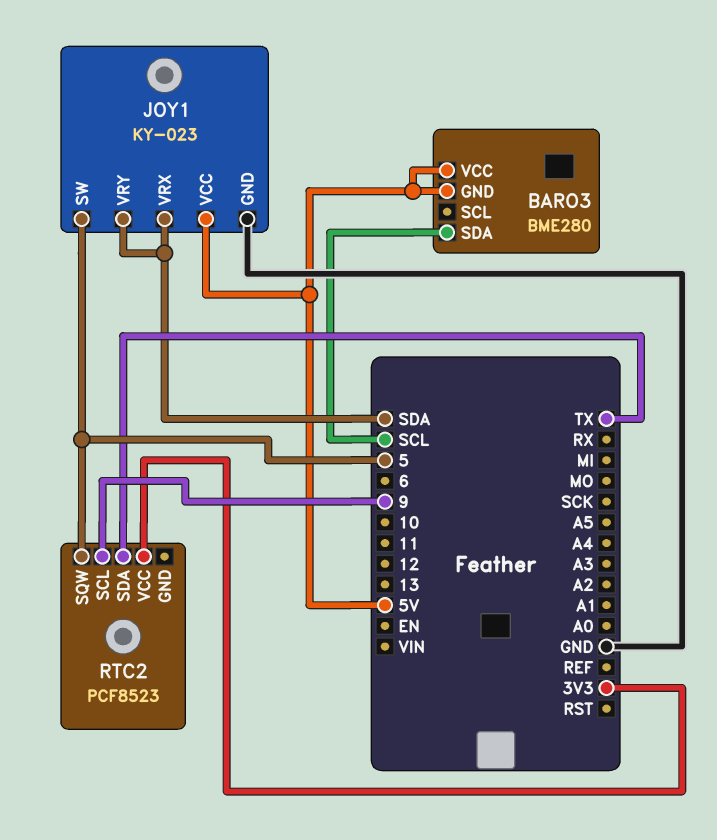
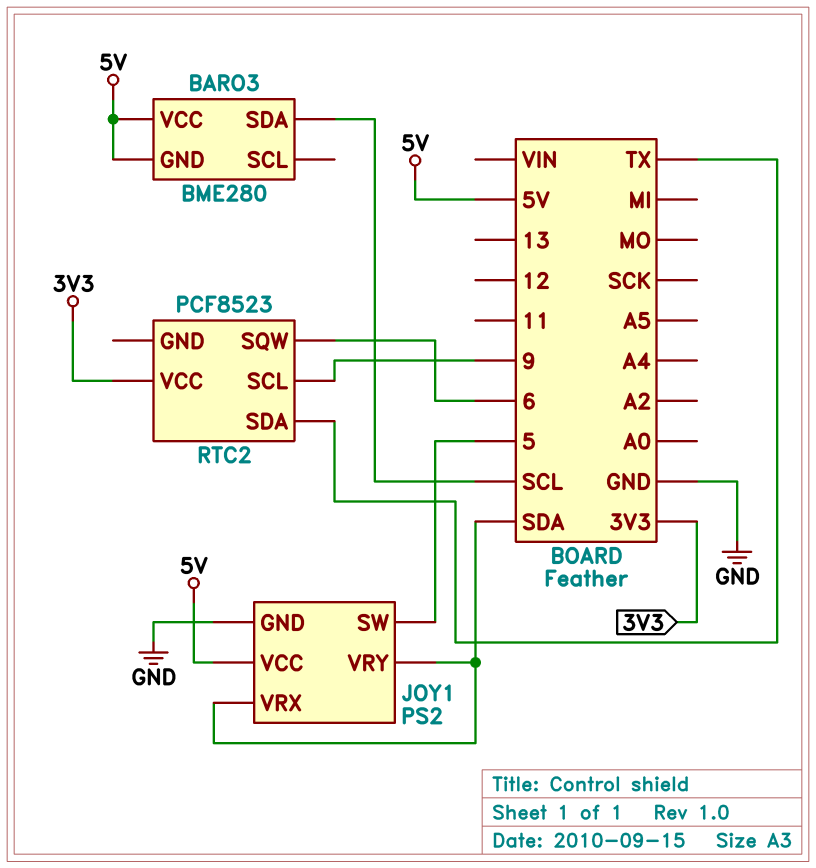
JOY1: KY-023 -> PS2
RTC2 pin SQW: 5 -> 6

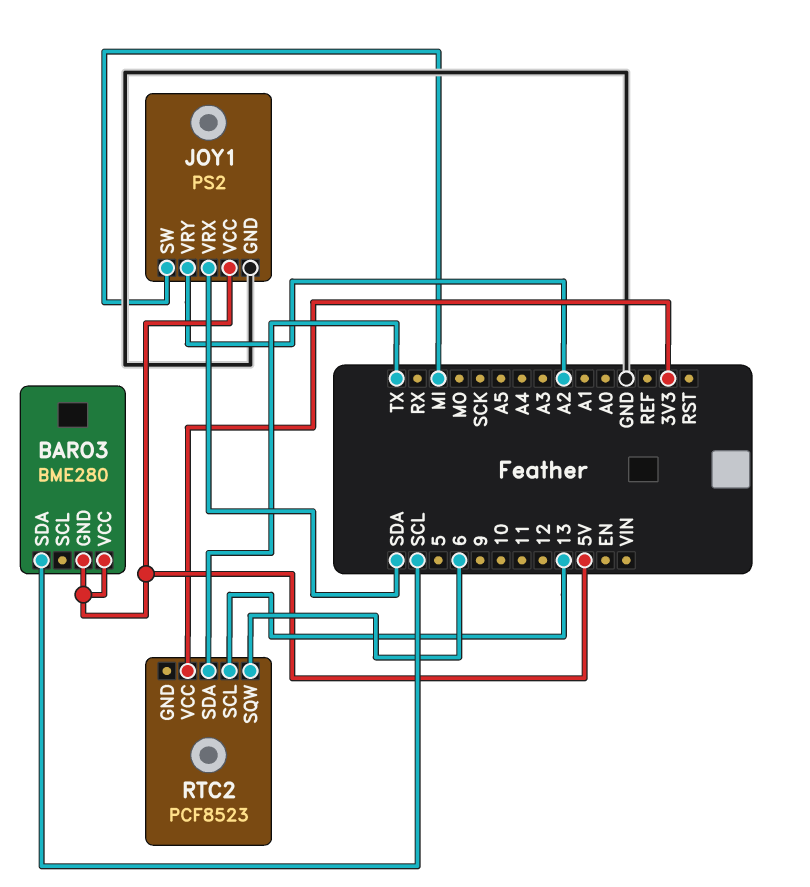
JOY1 pin SW: 5 -> MI
JOY1 pin VRY: SDA -> A2
RTC2 pin SCL: 9 -> 13

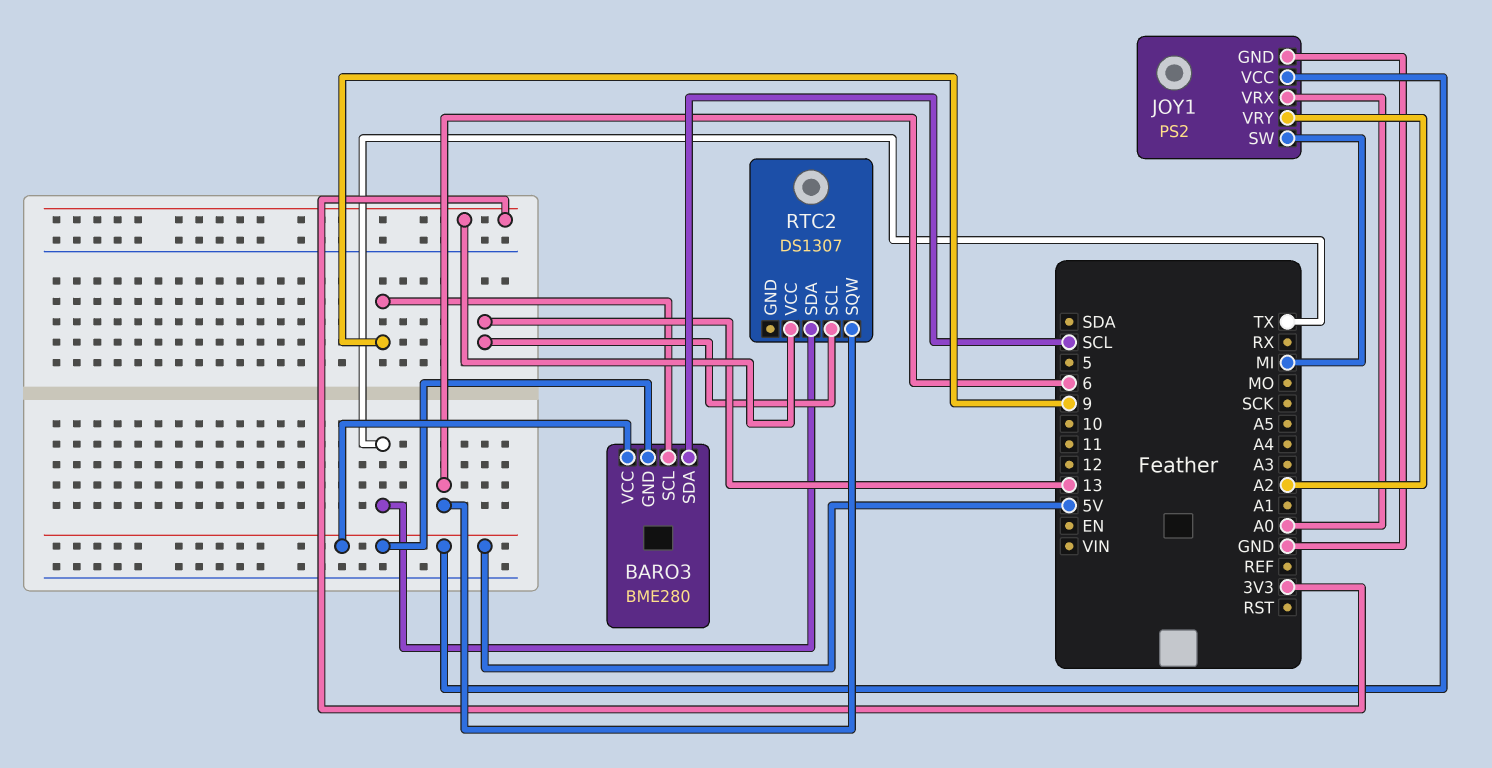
BARO3 pin SCL: none -> 9
JOY1 pin VRX: SDA -> A0
RTC2: PCF8523 -> DS1307

